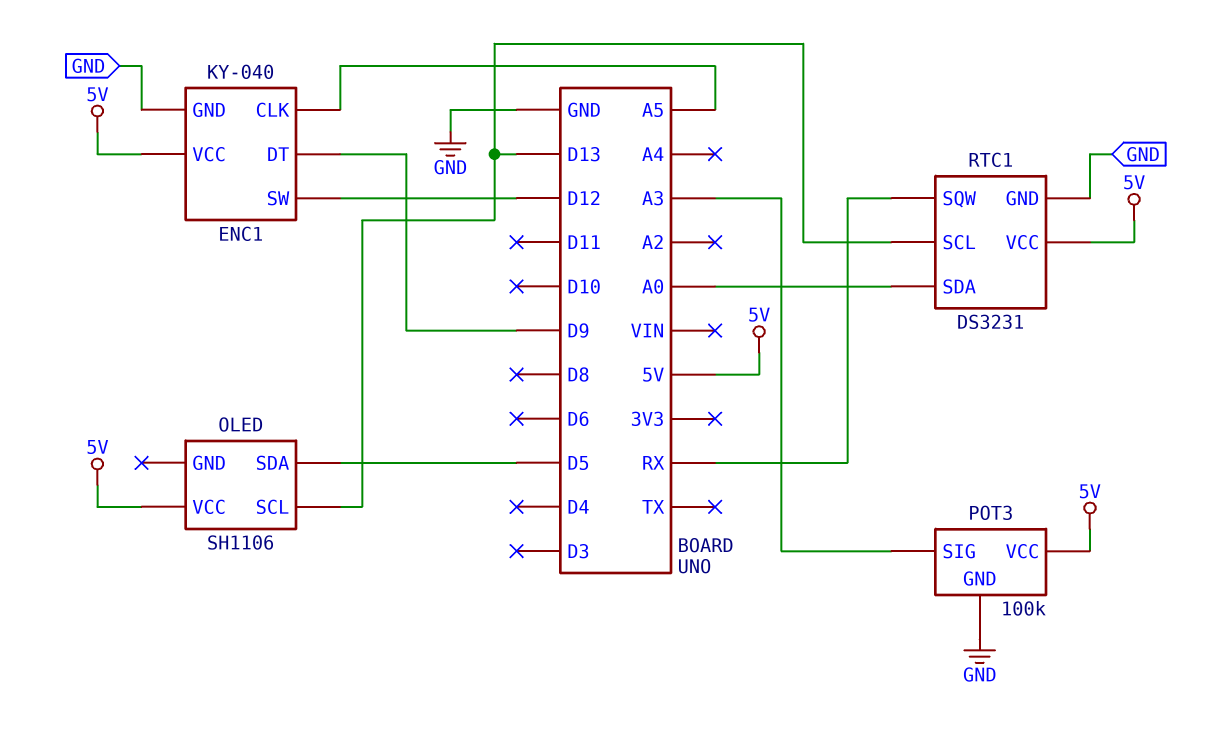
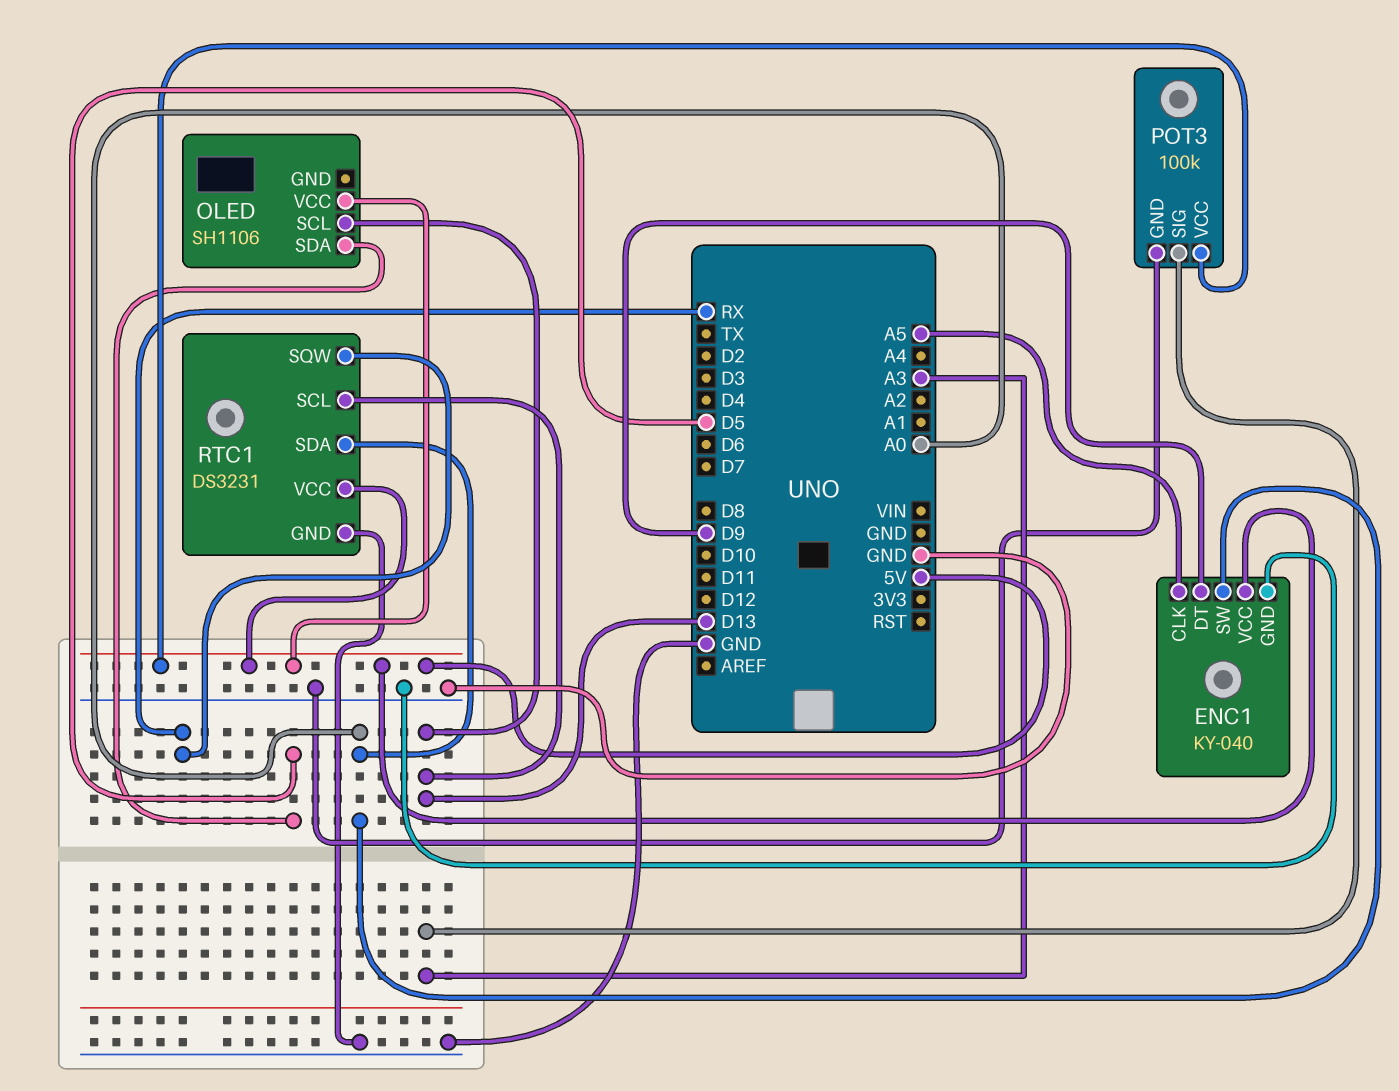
ENC1 pin SW: D12 -> A0

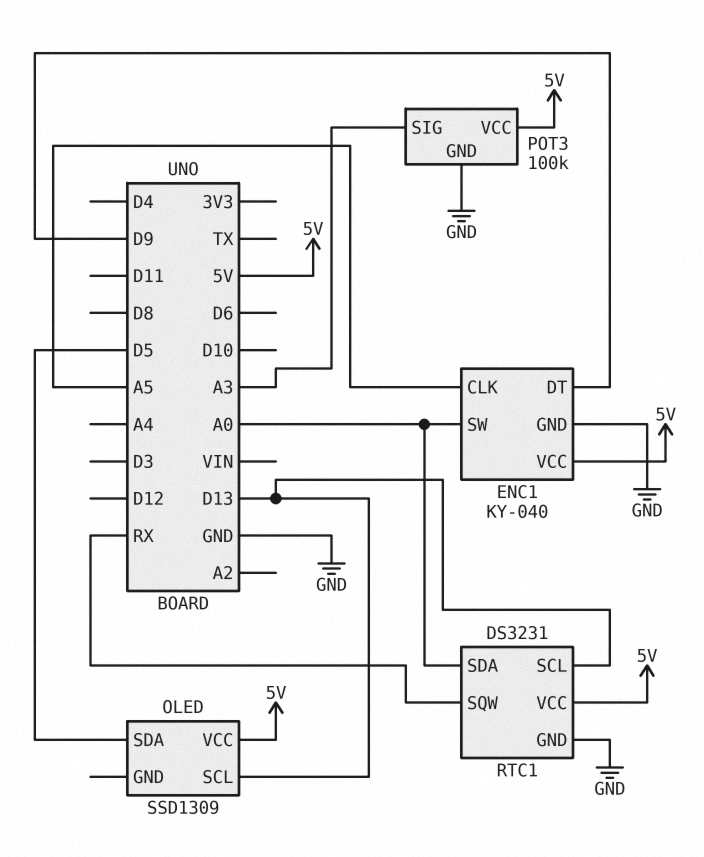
OLED: SH1106 -> SSD1309

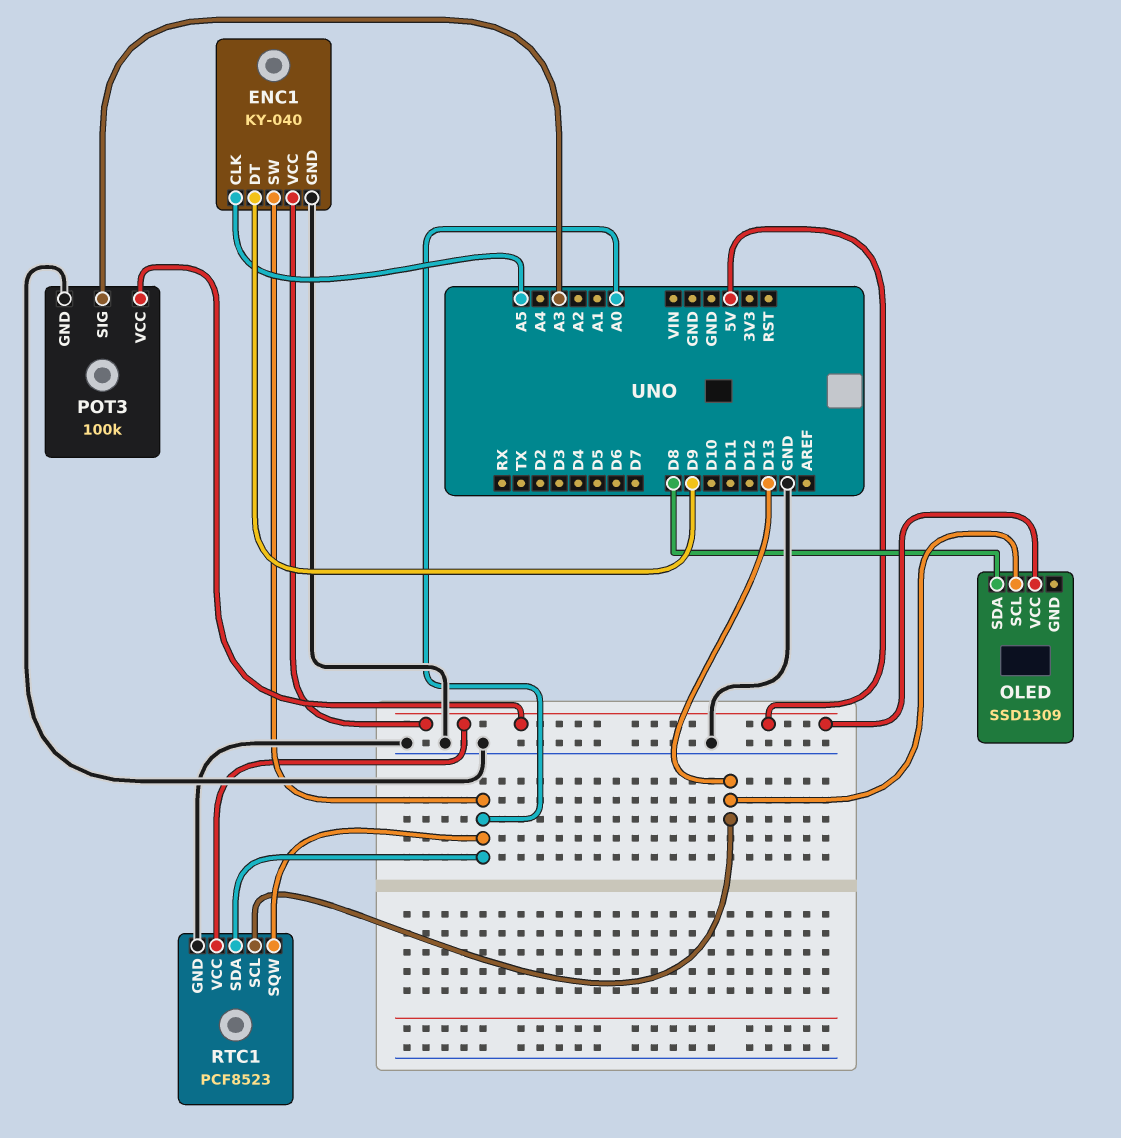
OLED pin SDA: D5 -> D8
RTC1: DS3231 -> PCF8523
RTC1 pin SQW: RX -> A0

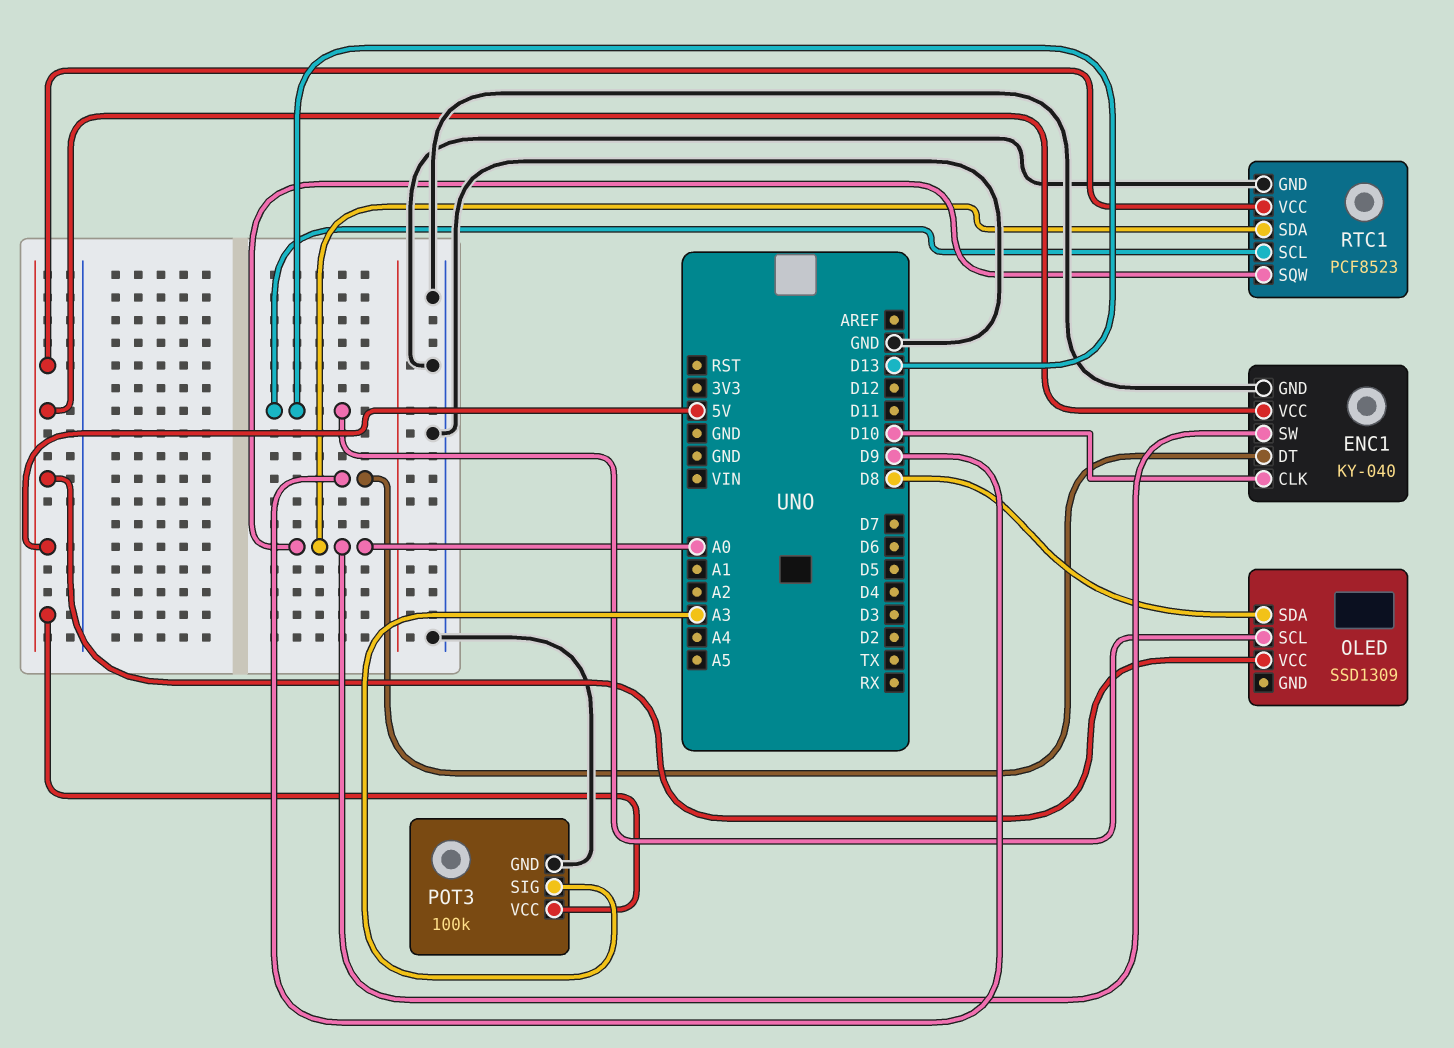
ENC1 pin CLK: A5 -> D10

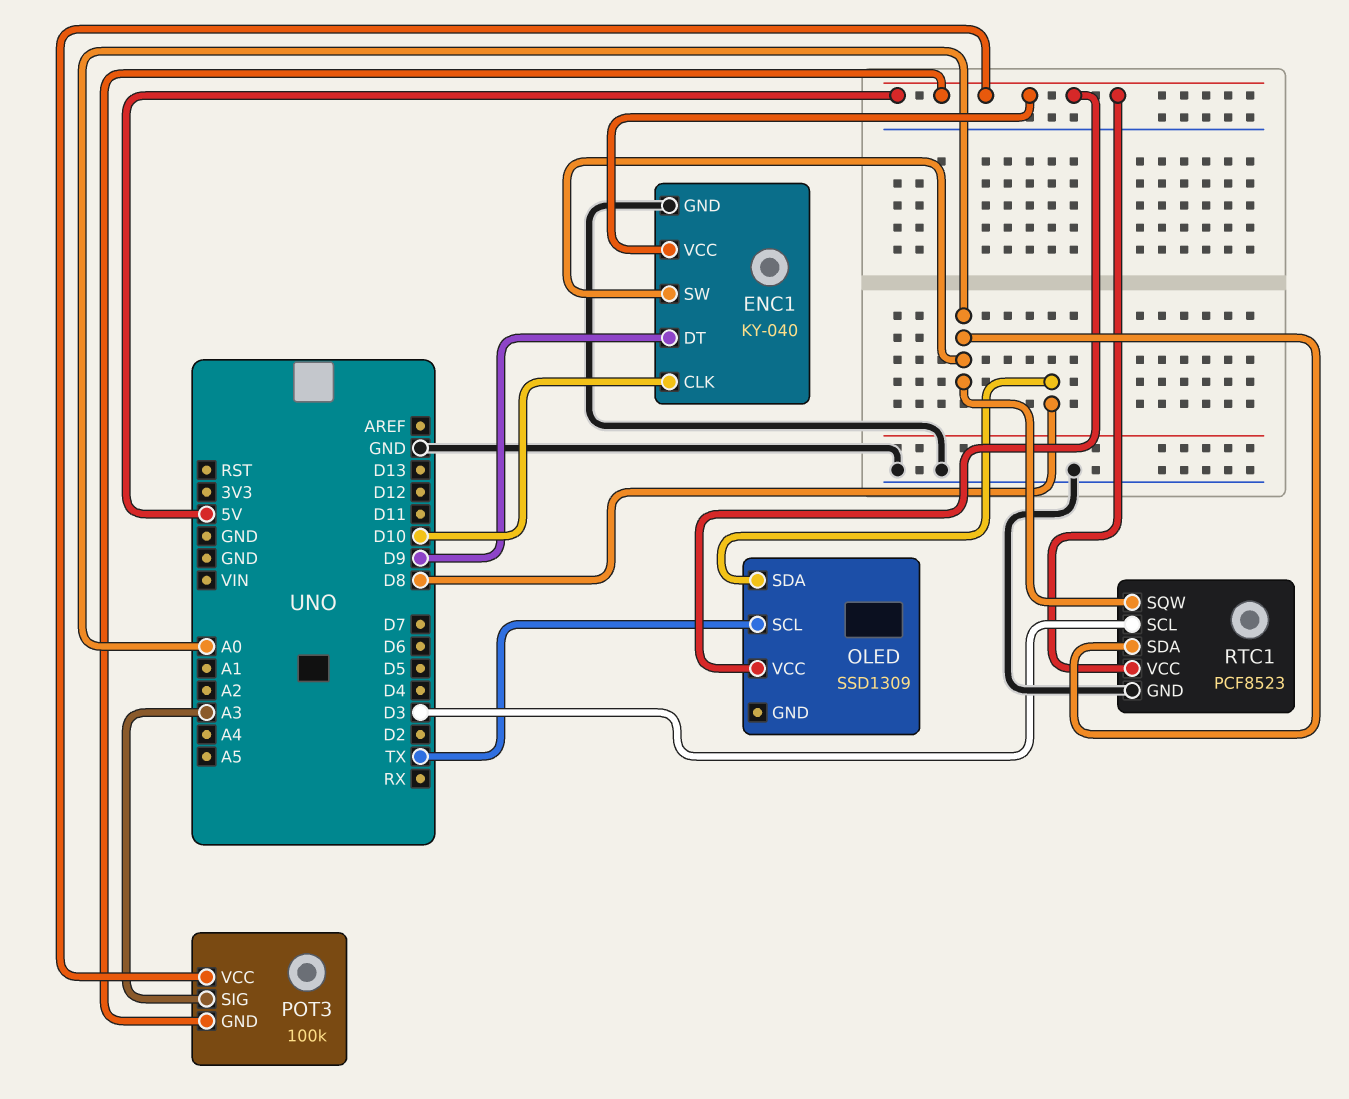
OLED pin SCL: D13 -> TX
POT3 pin GND: GND -> 5V
RTC1 pin SCL: D13 -> D3

